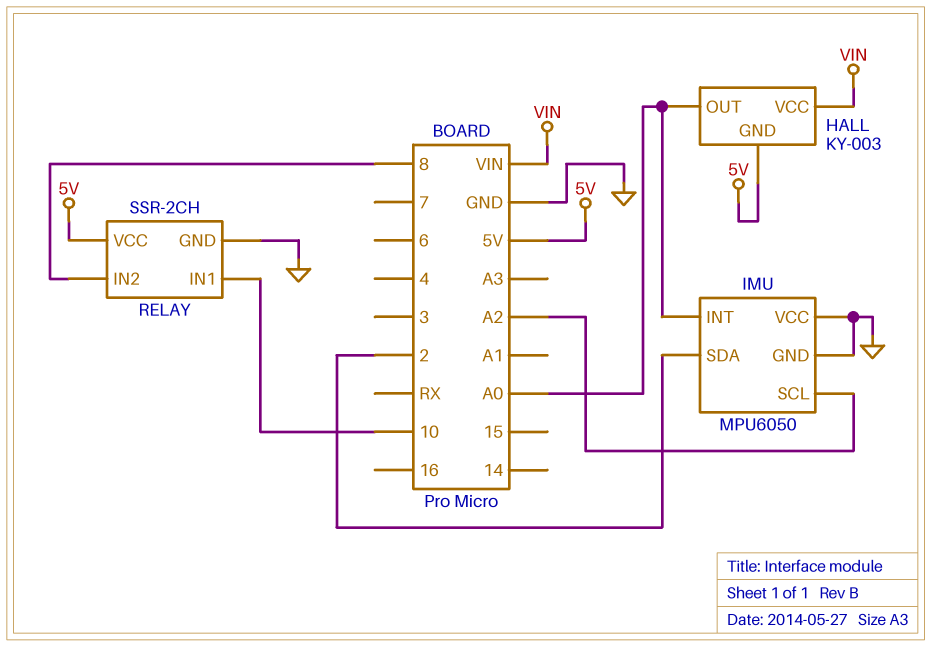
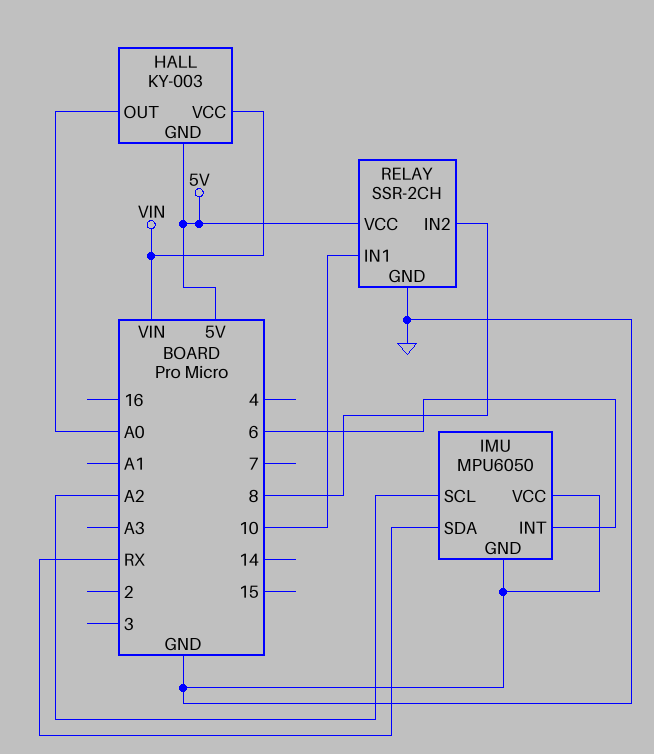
IMU pin INT: A0 -> 6
IMU pin SDA: 2 -> RX

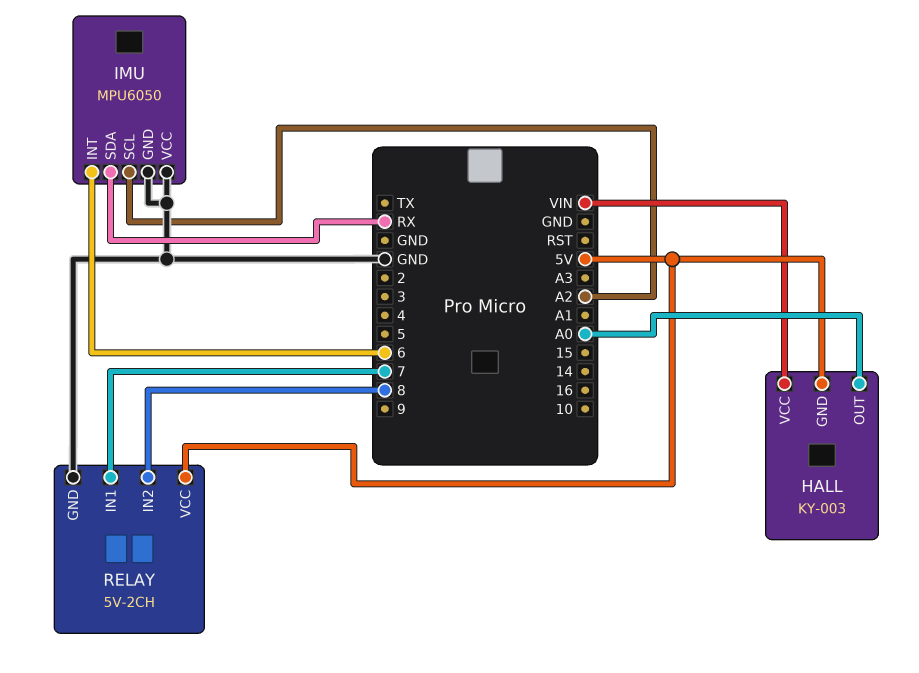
RELAY: SSR-2CH -> 5V-2CH
RELAY pin IN1: 10 -> 7

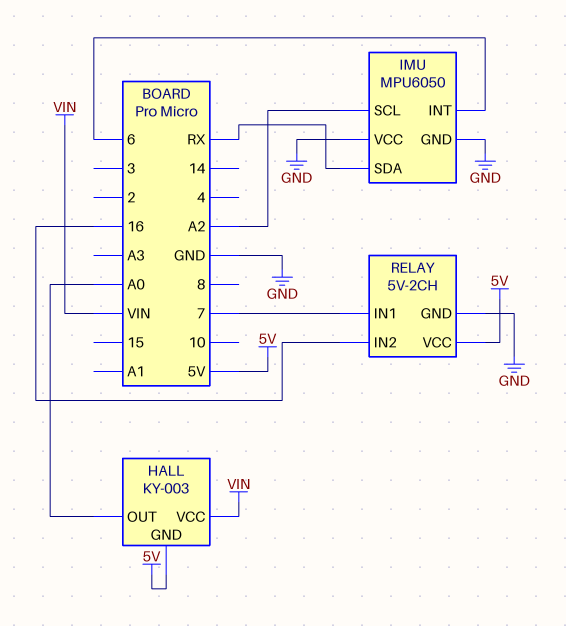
RELAY pin IN2: 8 -> 16

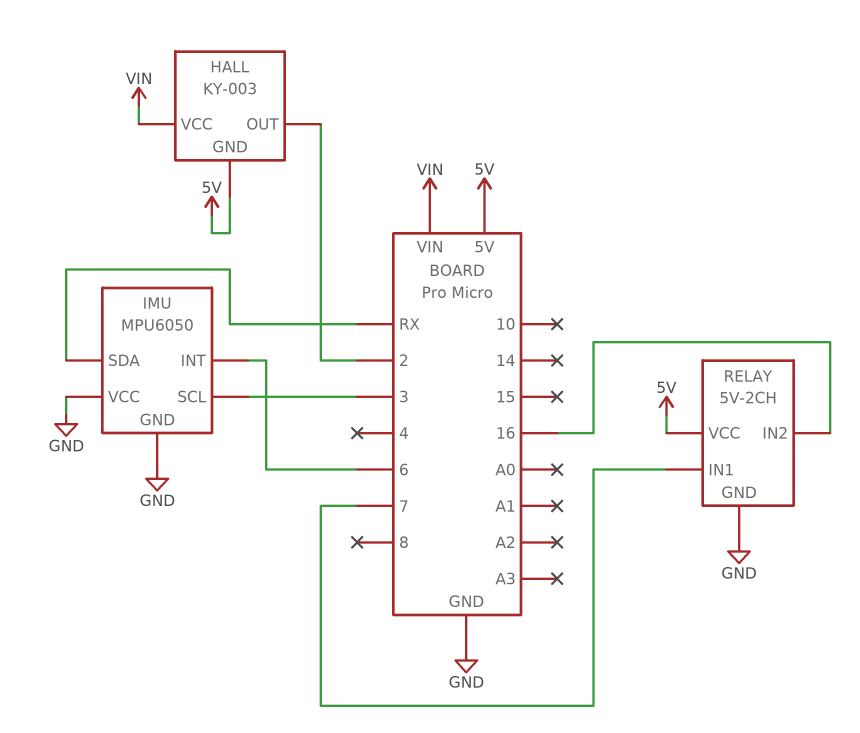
HALL pin OUT: A0 -> 2
IMU pin SCL: A2 -> 3

